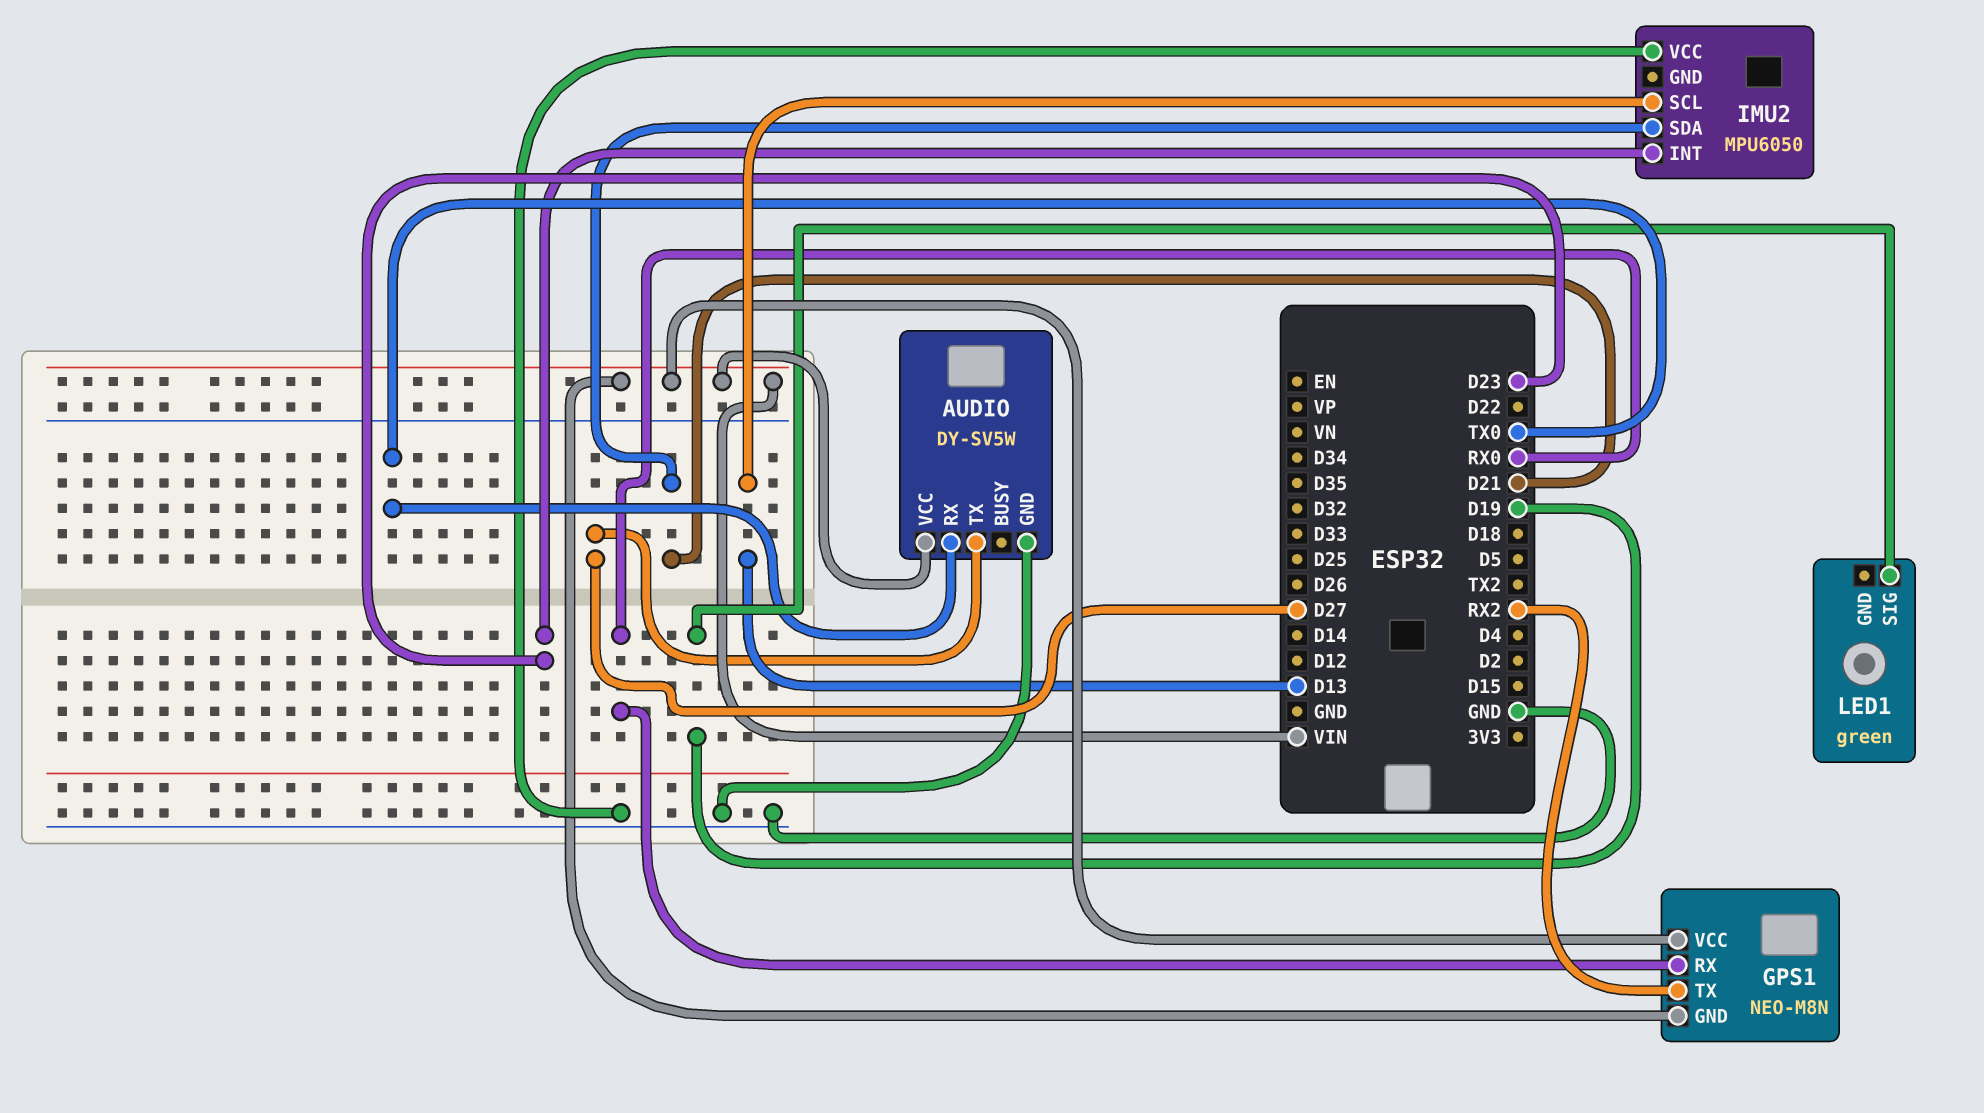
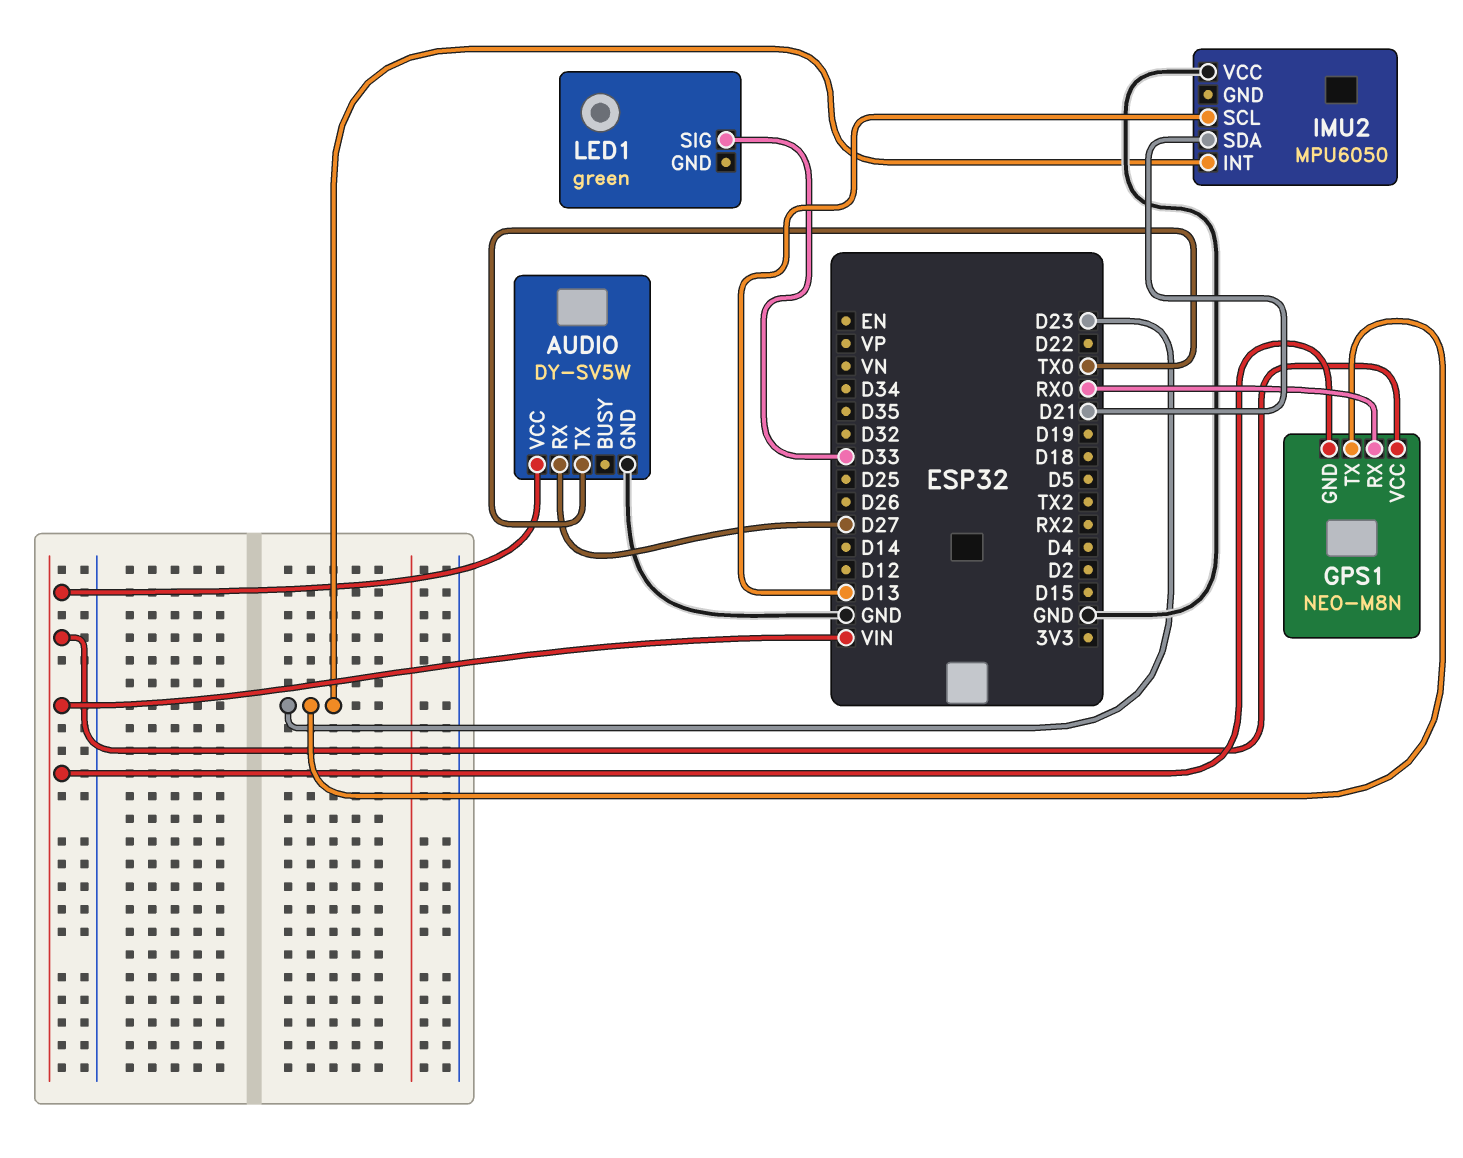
AUDIO pin RX: TX0 -> D27
AUDIO pin TX: D27 -> TX0
GPS1 pin TX: RX2 -> D23
LED1 pin SIG: D19 -> D33

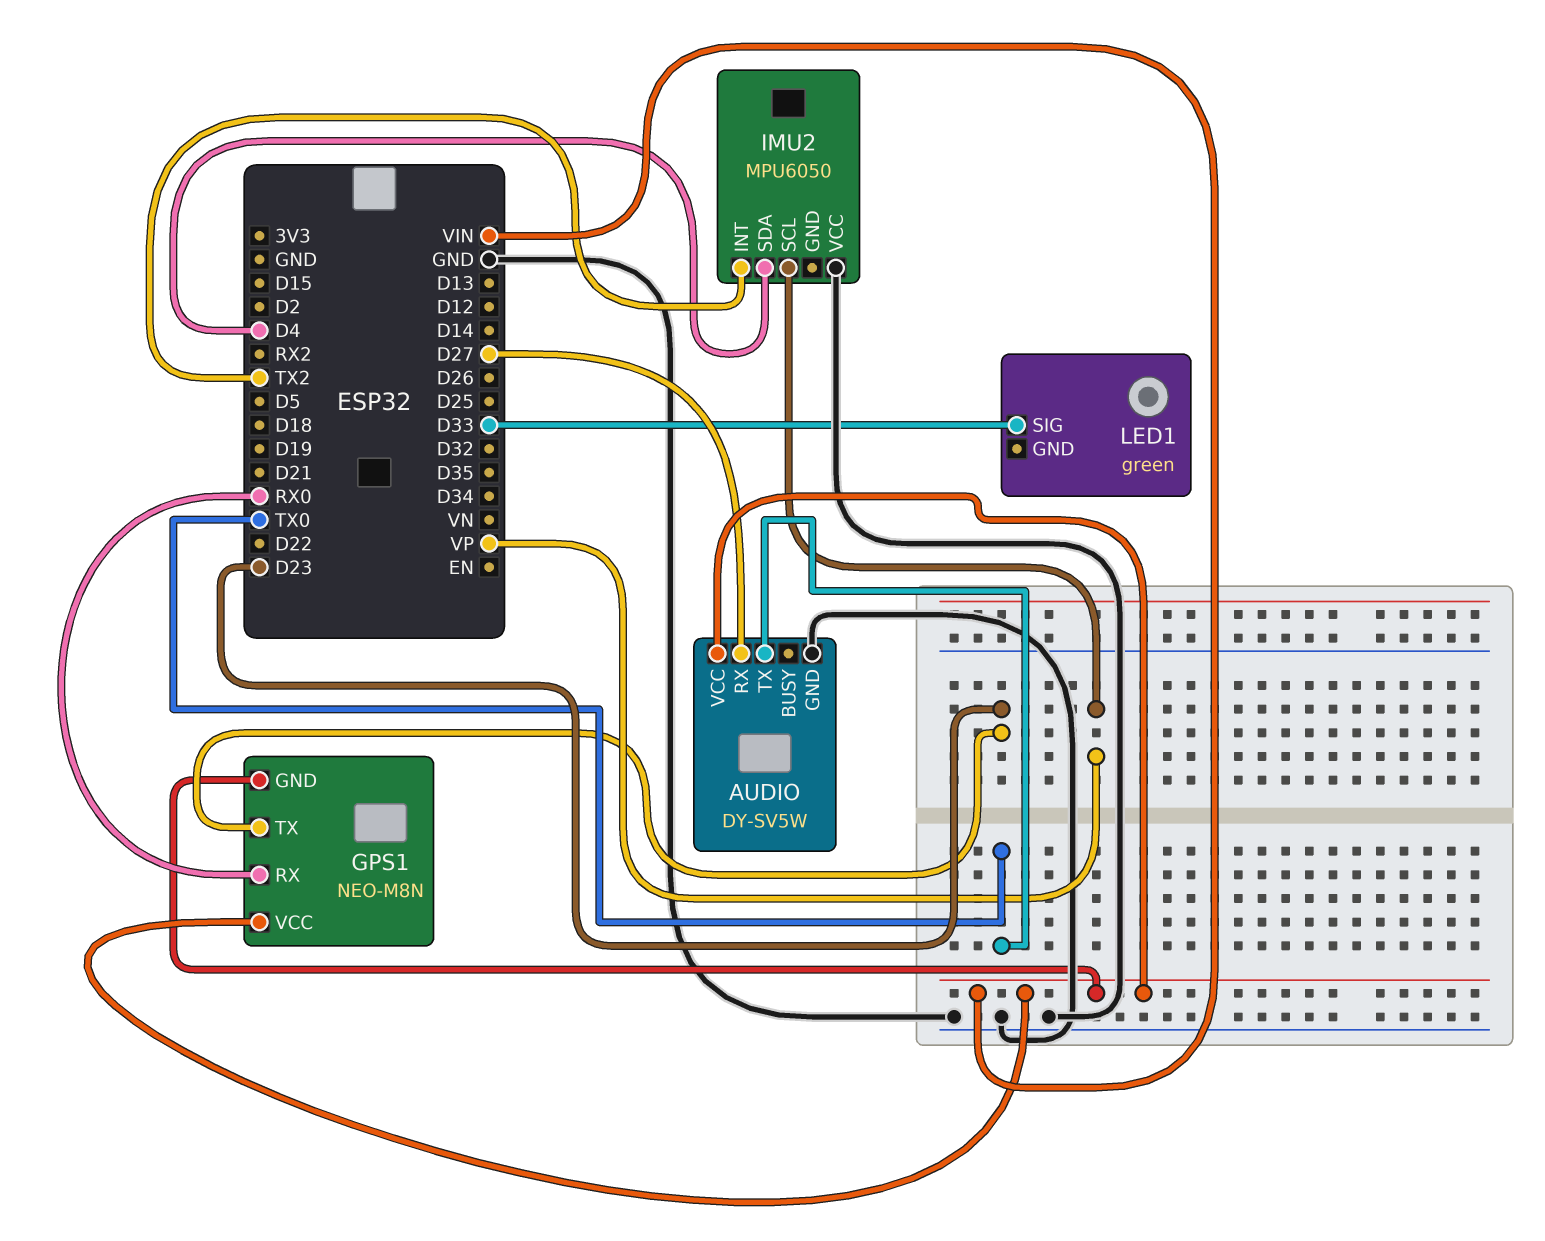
IMU2 pin INT: D23 -> TX2
IMU2 pin SCL: D13 -> VP
IMU2 pin SDA: D21 -> D4

